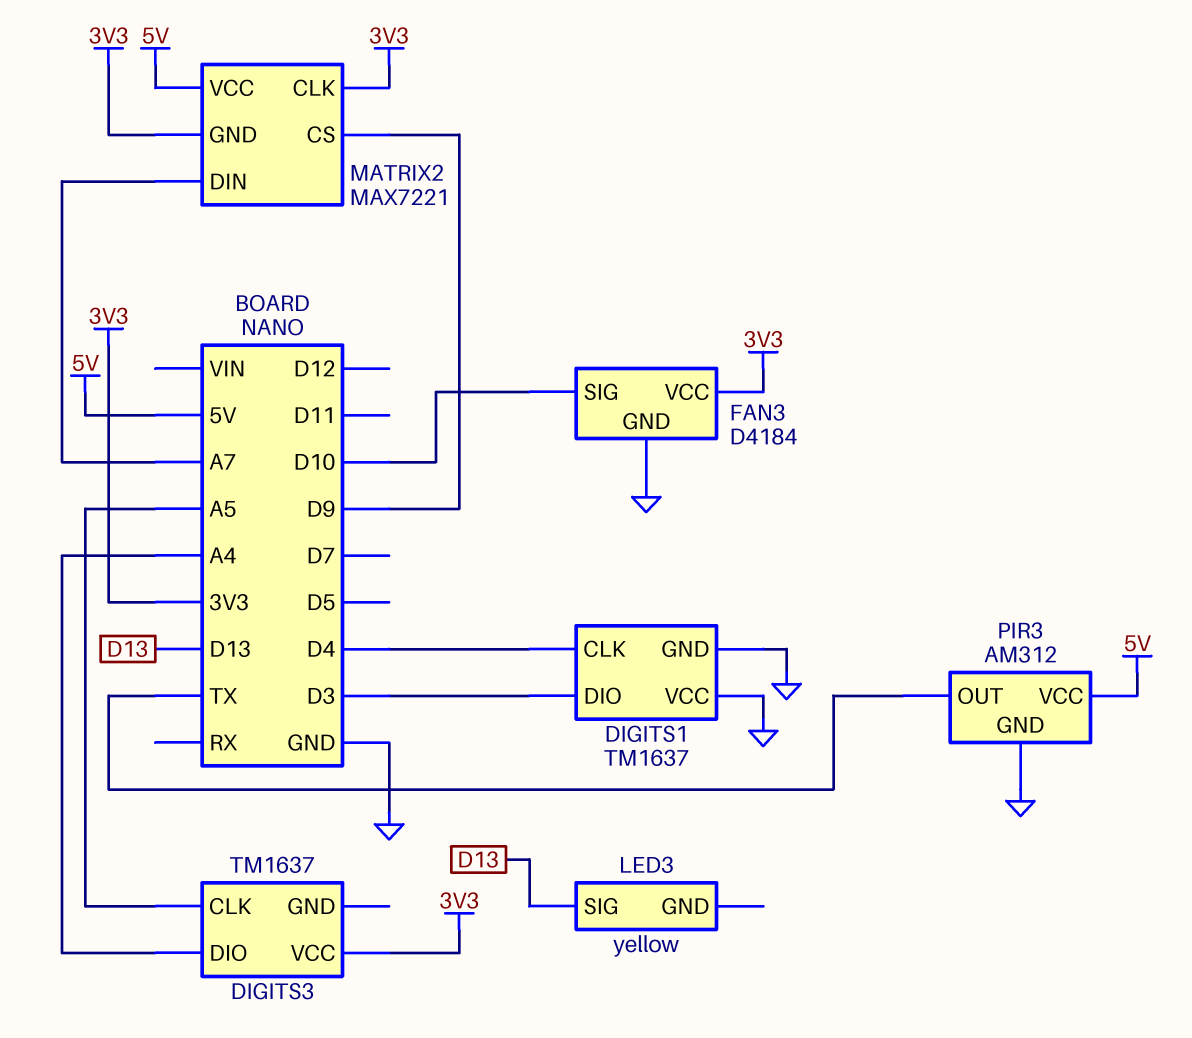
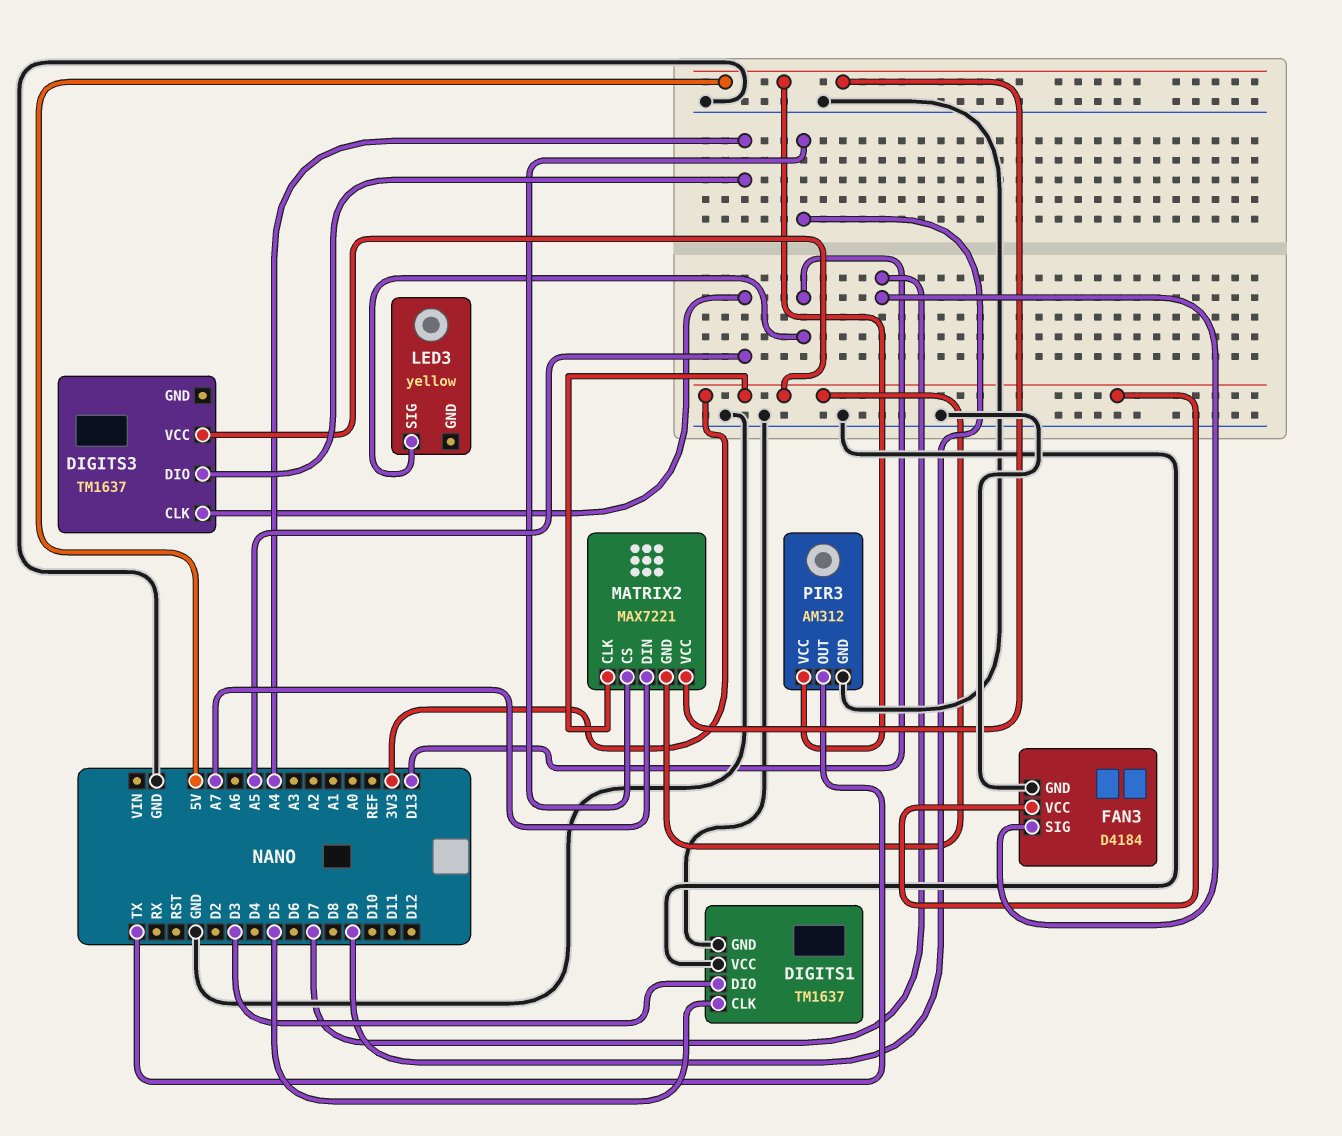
DIGITS1 pin CLK: D4 -> D5
FAN3 pin SIG: D10 -> D7

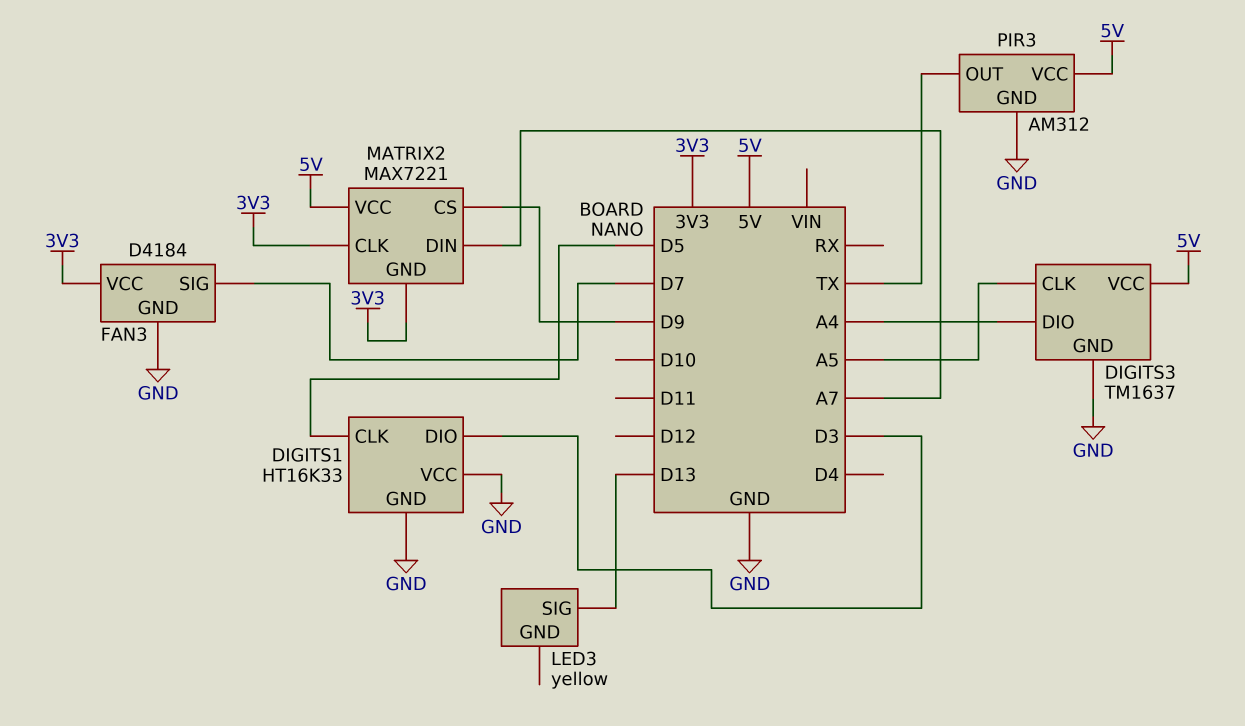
DIGITS1: TM1637 -> HT16K33
DIGITS3 pin GND: none -> GND
DIGITS3 pin VCC: 3V3 -> 5V

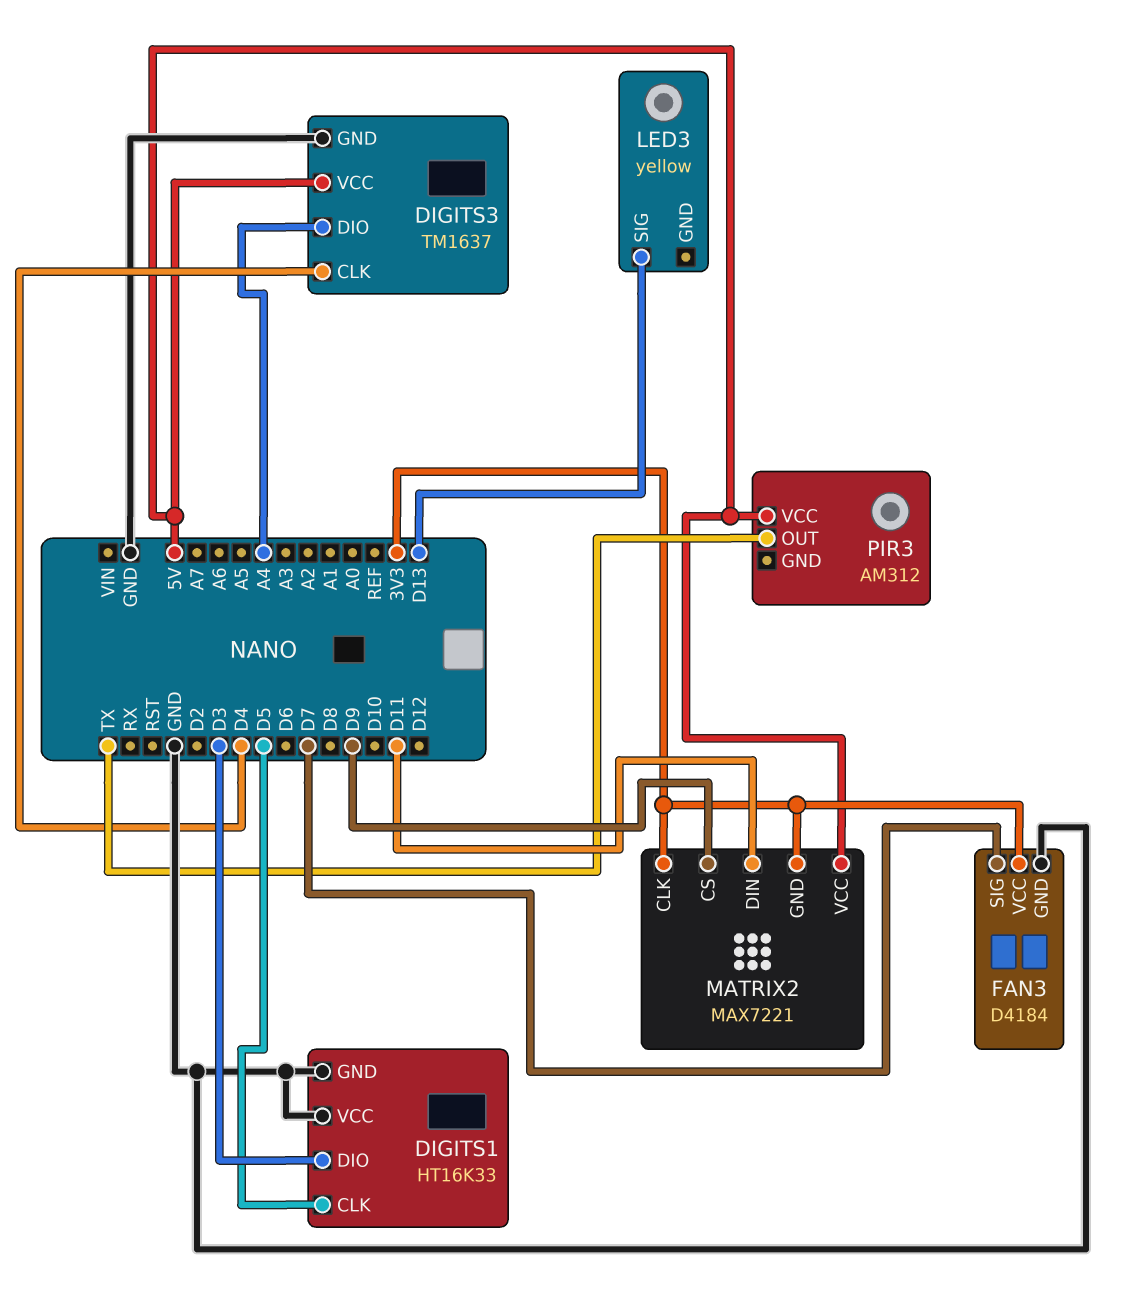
DIGITS3 pin CLK: A5 -> D4
MATRIX2 pin DIN: A7 -> D11
PIR3 pin GND: GND -> none

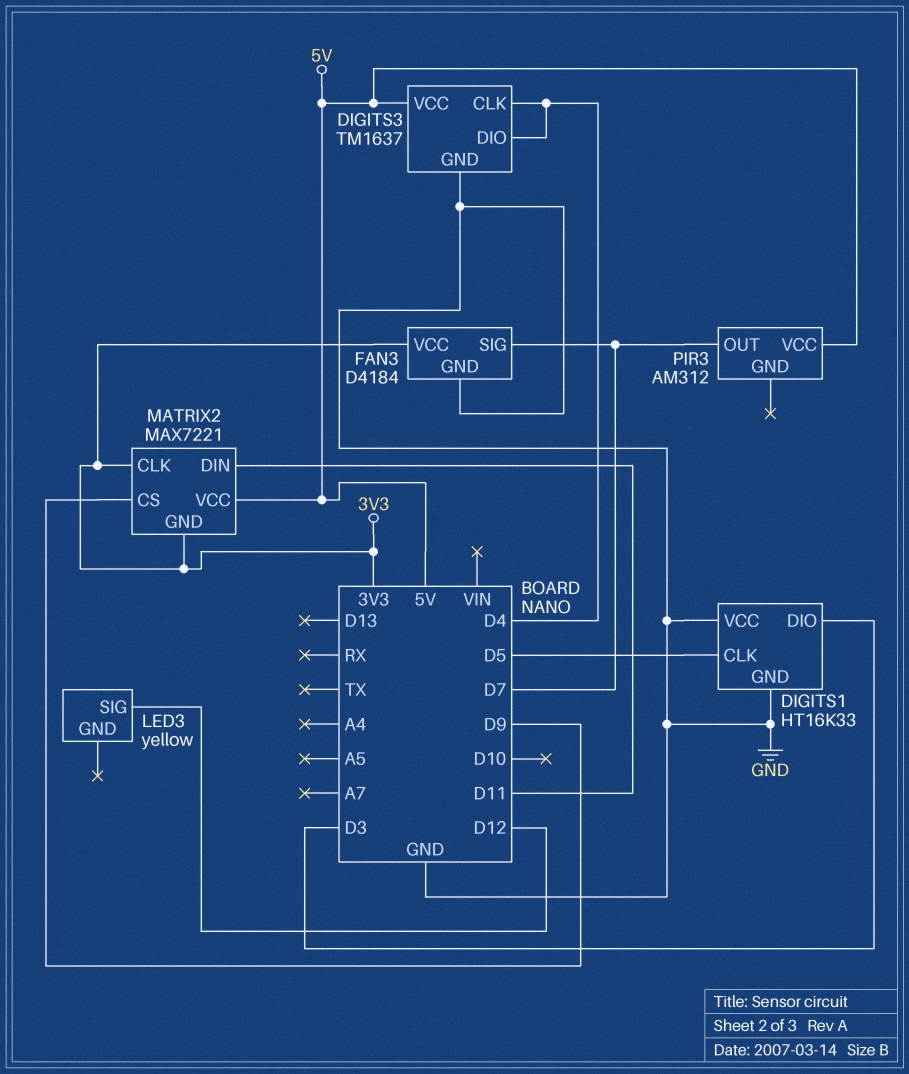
DIGITS3 pin DIO: A4 -> D4
LED3 pin SIG: D13 -> D12
PIR3 pin OUT: TX -> D7

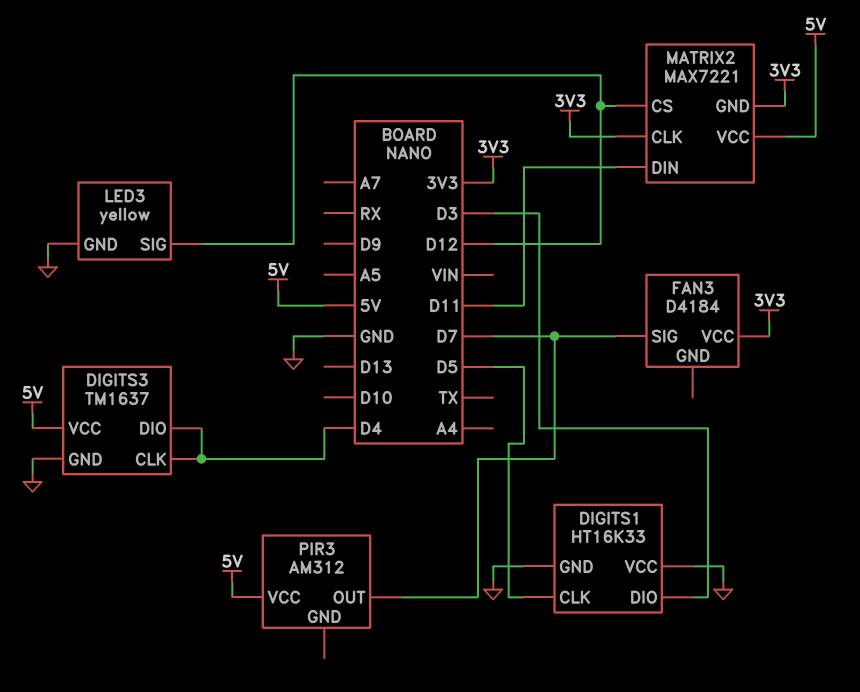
FAN3 pin GND: GND -> none
LED3 pin GND: none -> GND
MATRIX2 pin CS: D9 -> D12

